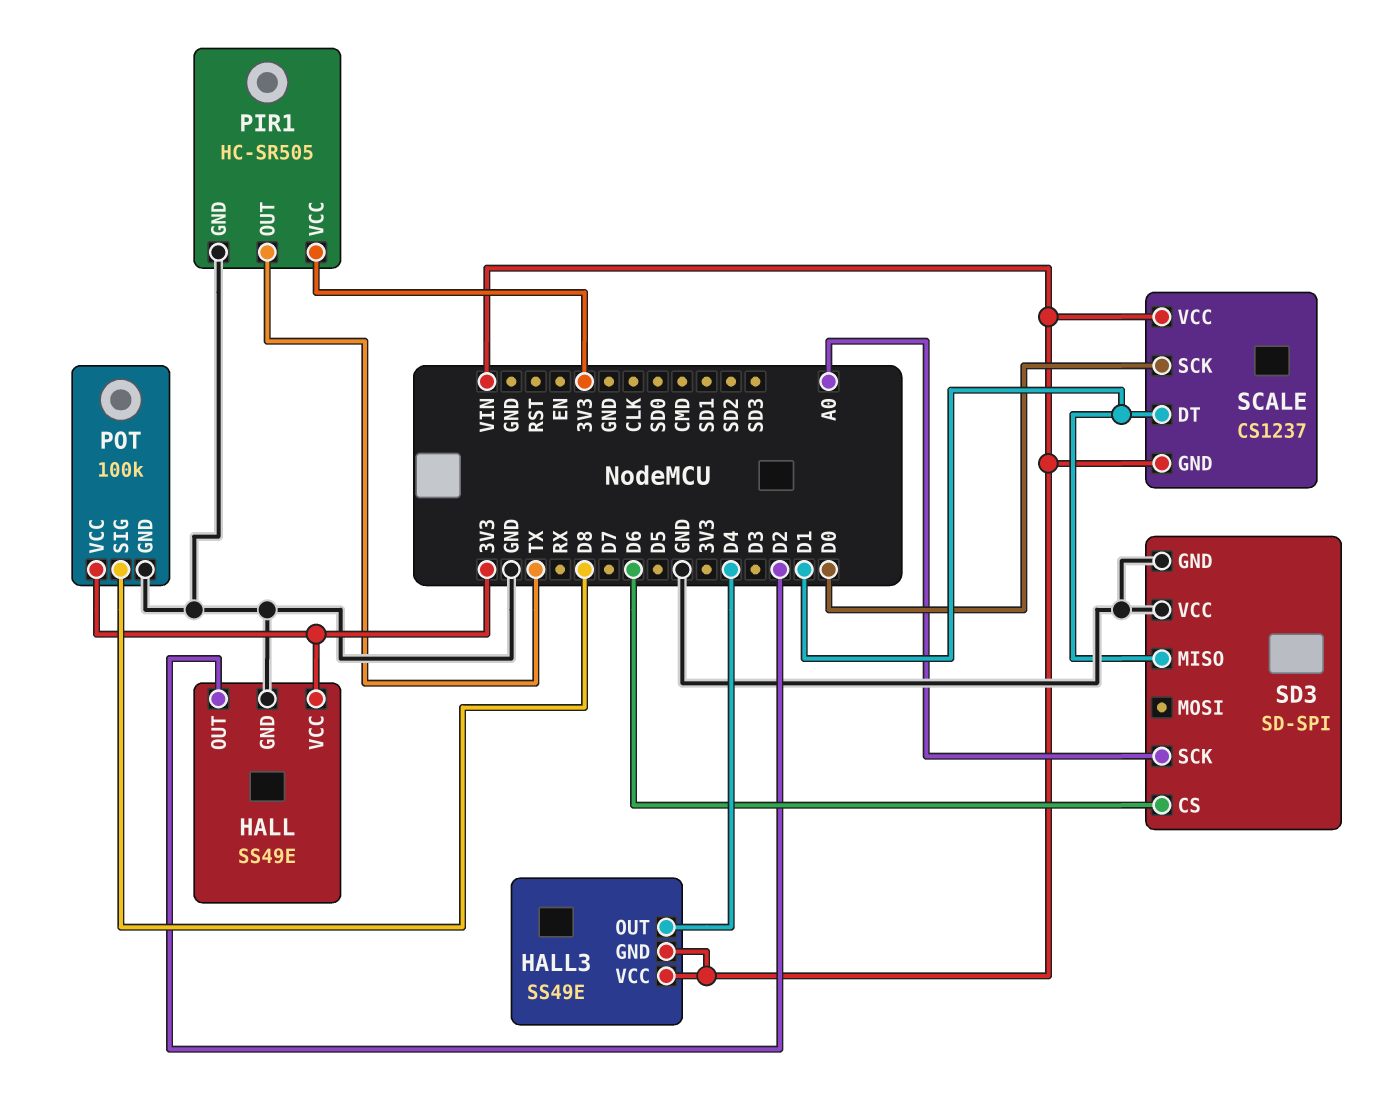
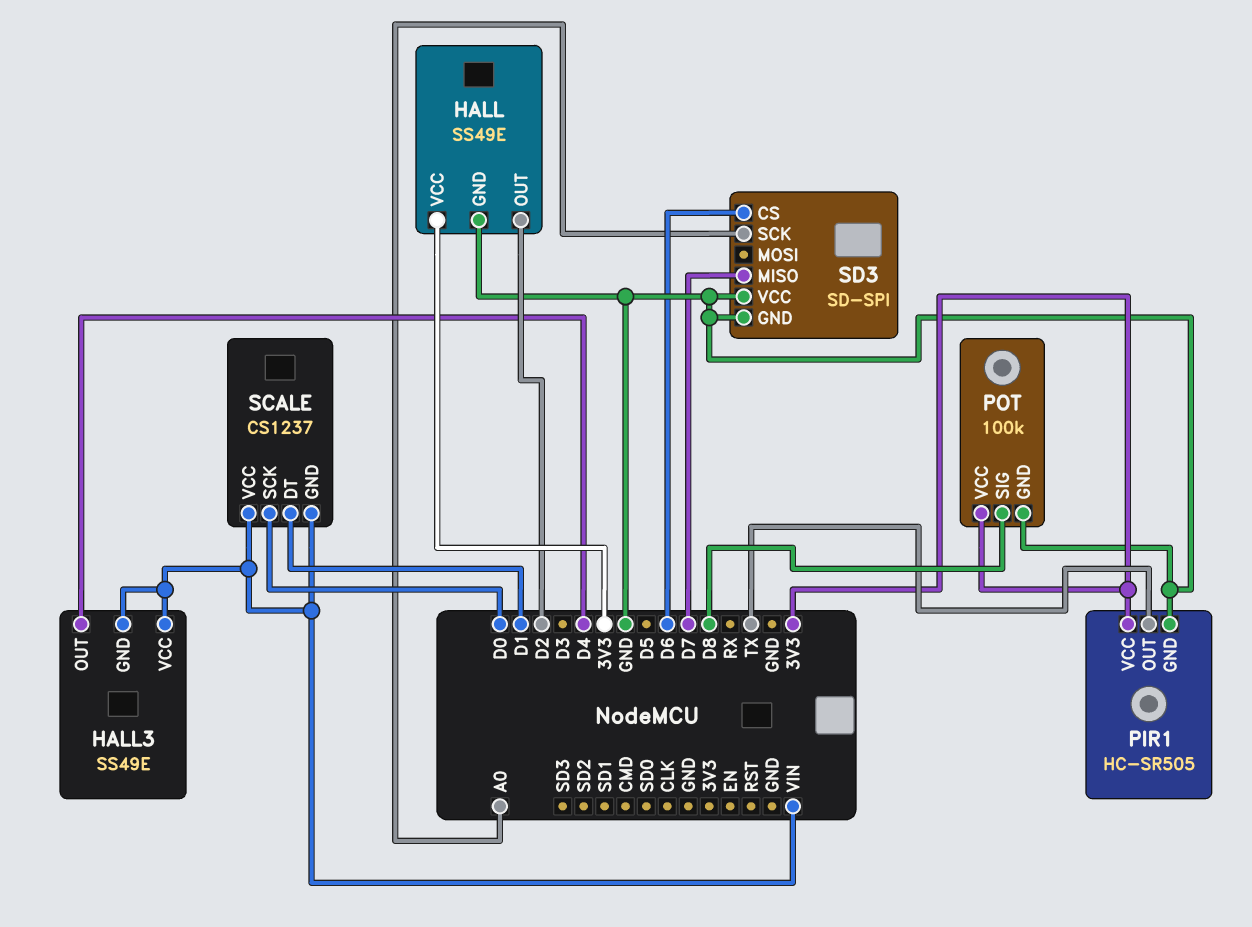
SD3 pin MISO: D1 -> D7

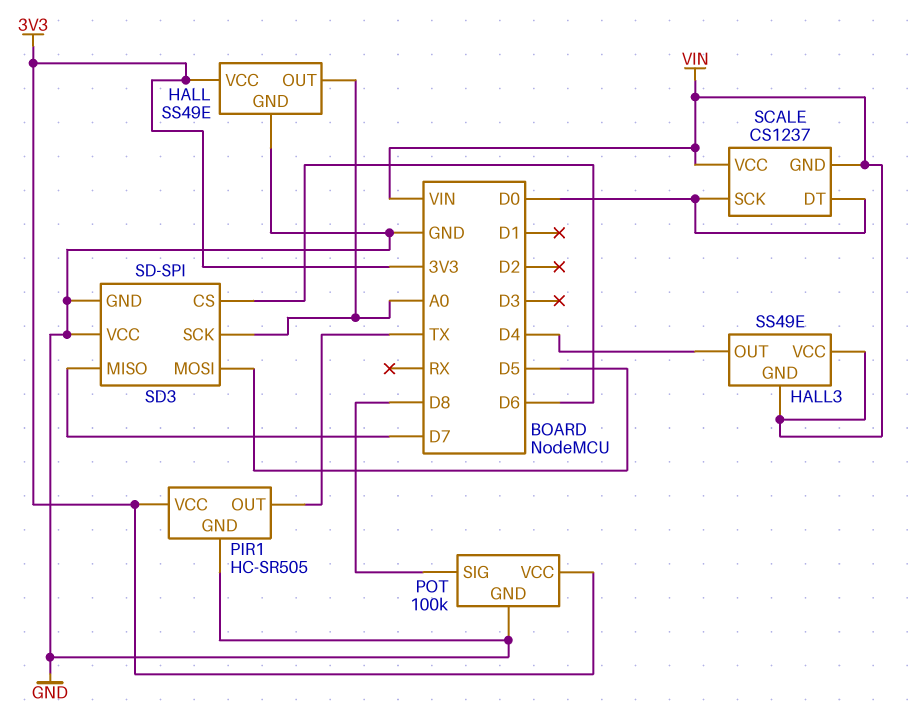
HALL pin OUT: D2 -> A0
SCALE pin DT: D1 -> D0
SD3 pin MOSI: none -> D5

